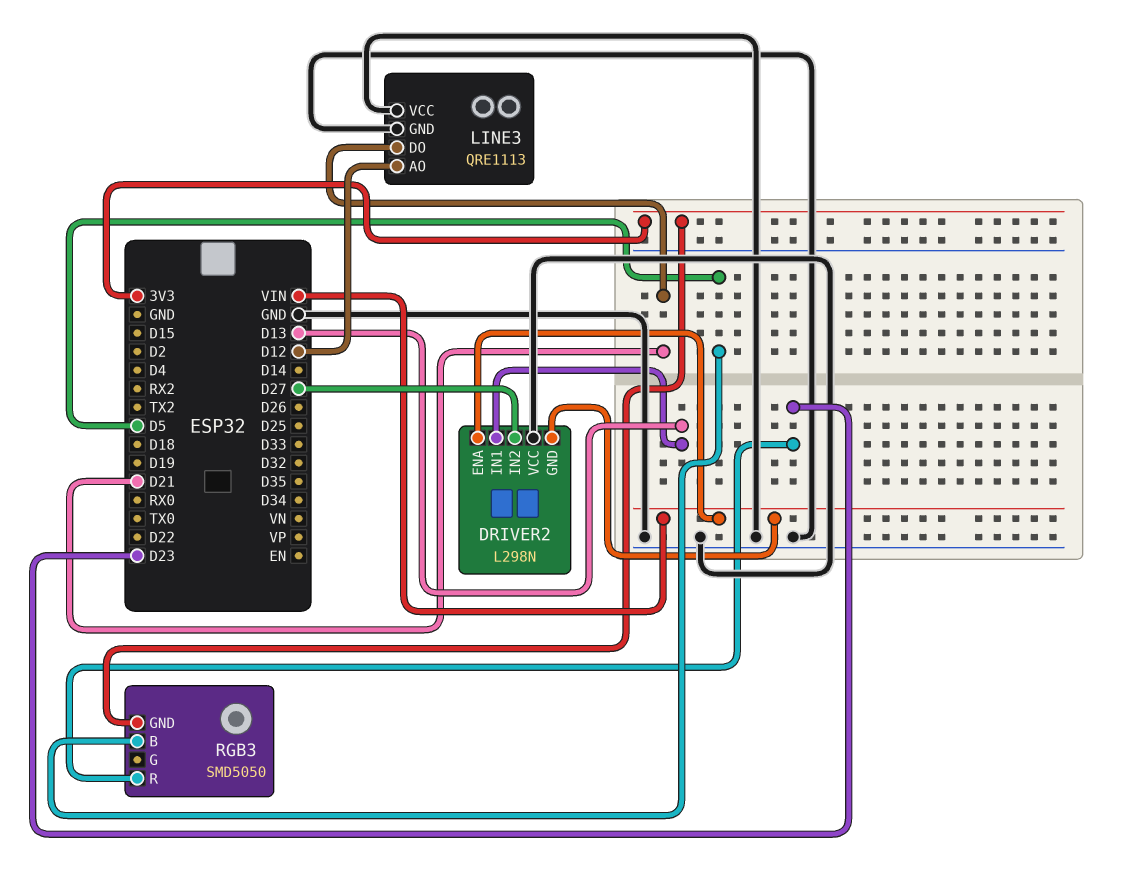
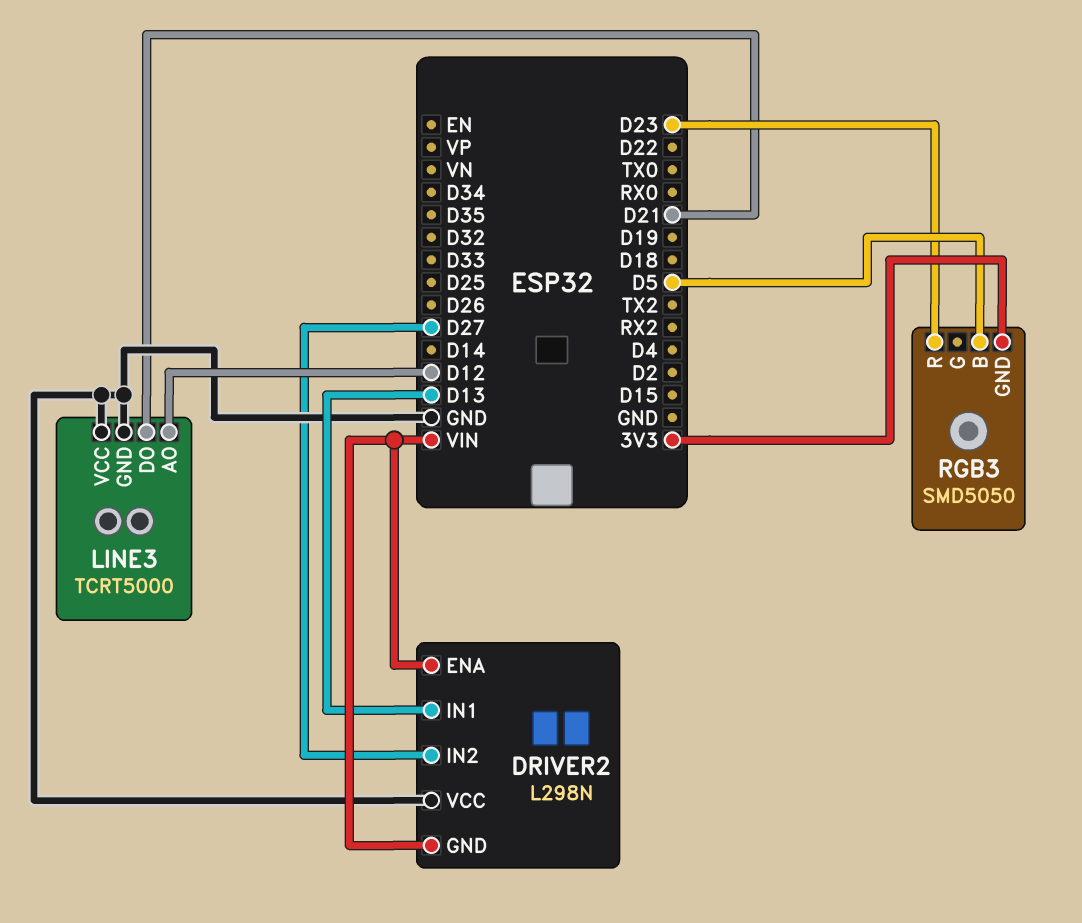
LINE3: QRE1113 -> TCRT5000

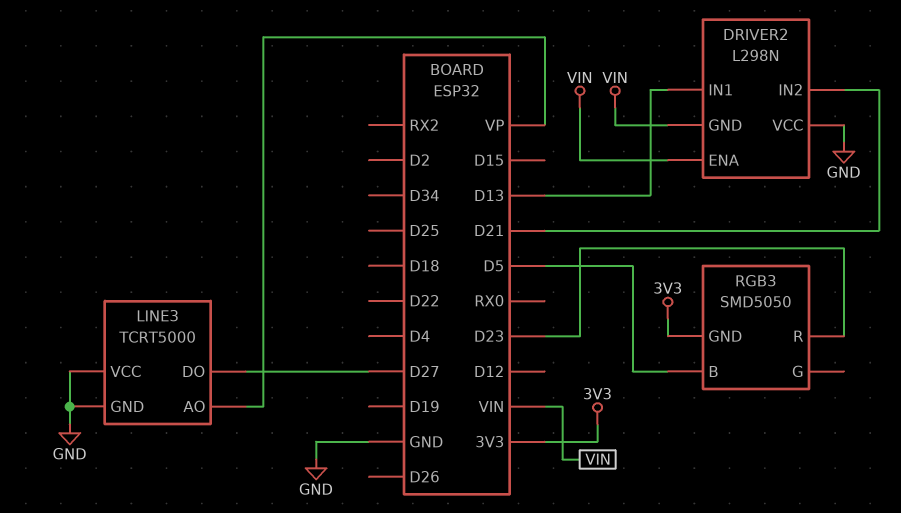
DRIVER2 pin IN2: D27 -> D21
LINE3 pin AO: D12 -> VP
LINE3 pin DO: D21 -> D27

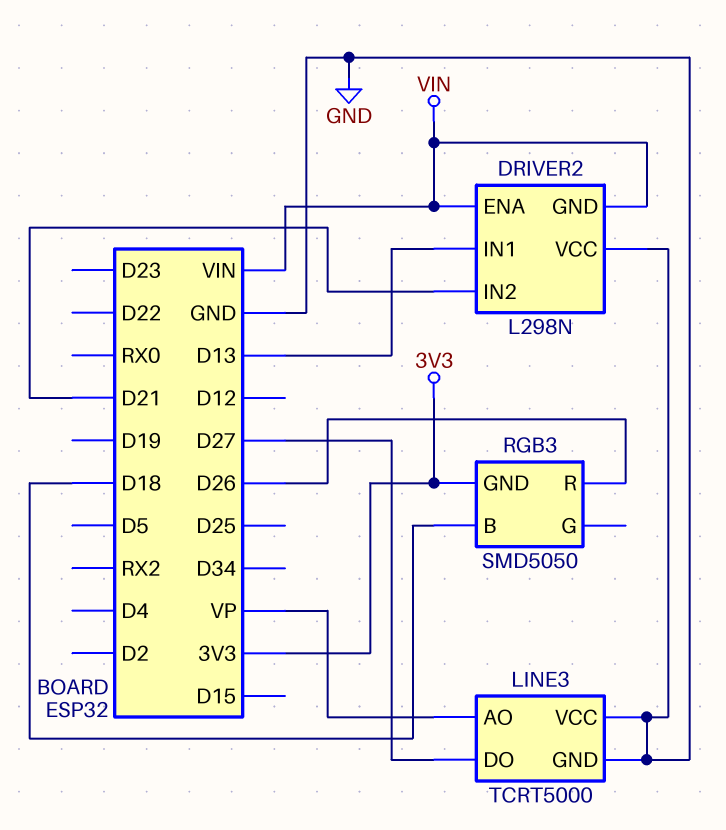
RGB3 pin B: D5 -> D18
RGB3 pin R: D23 -> D26

